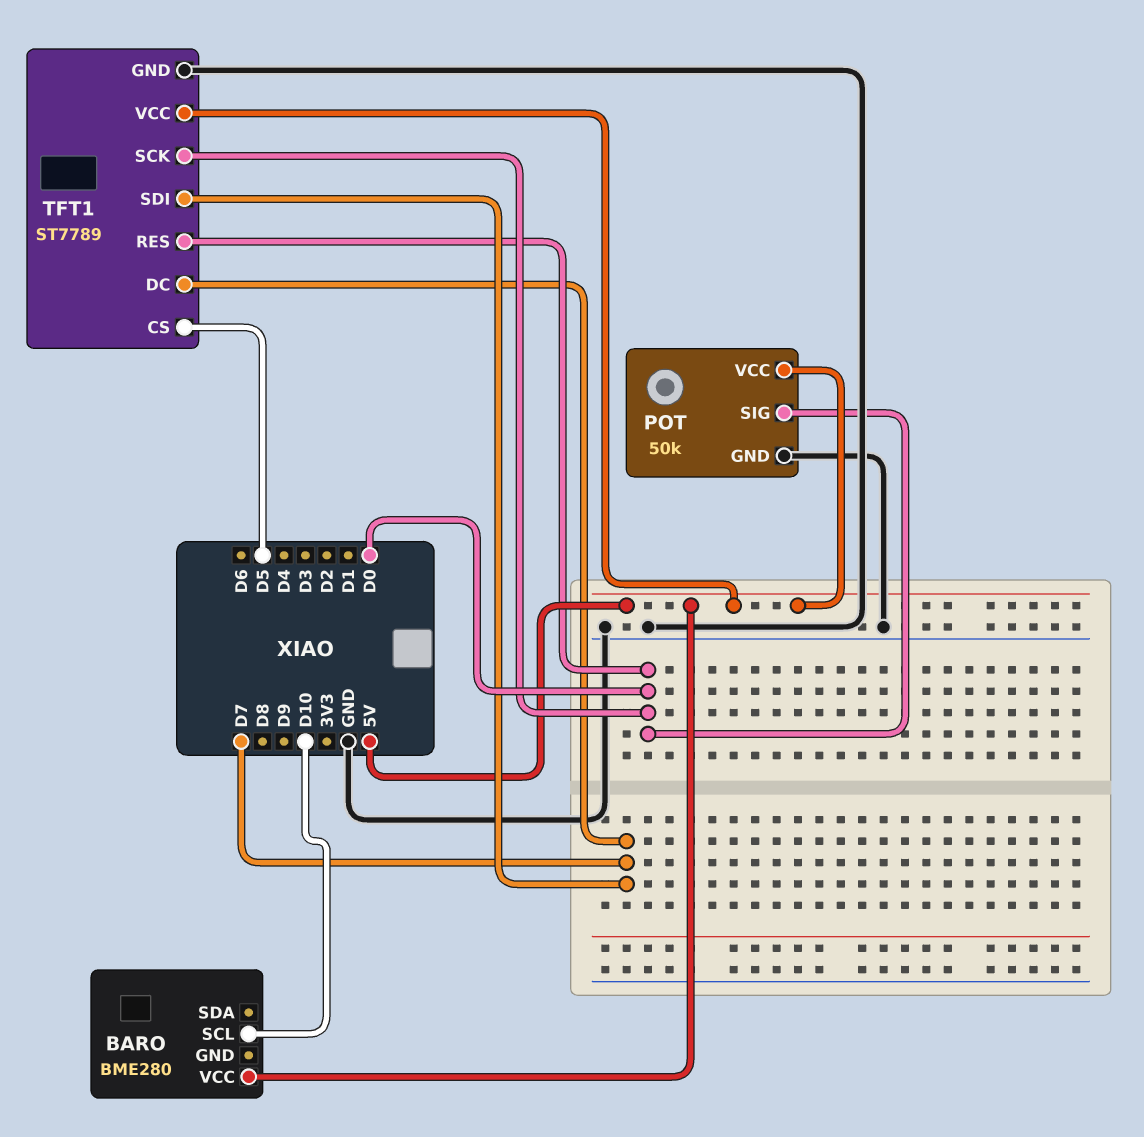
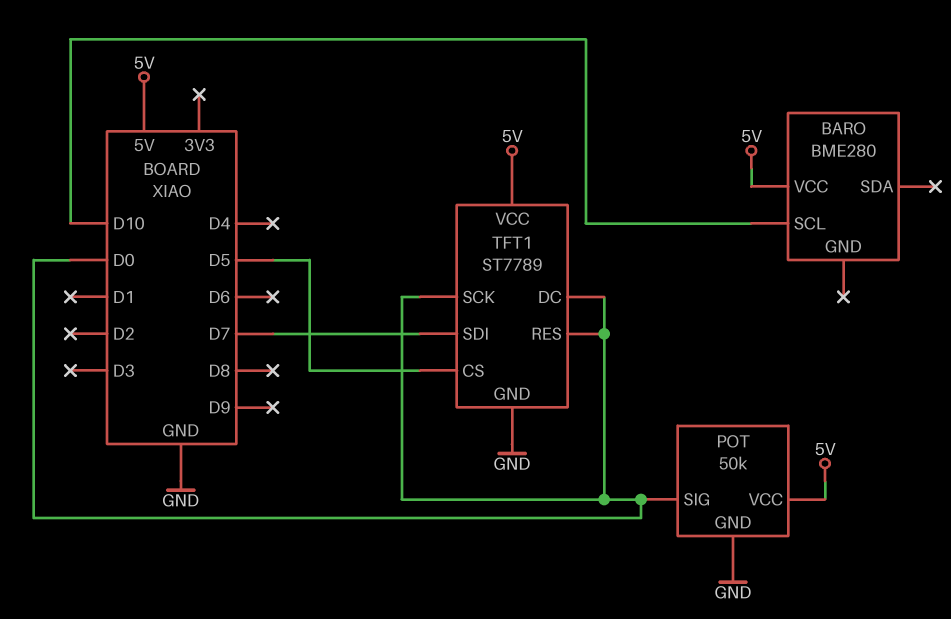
TFT1 pin DC: D7 -> D0

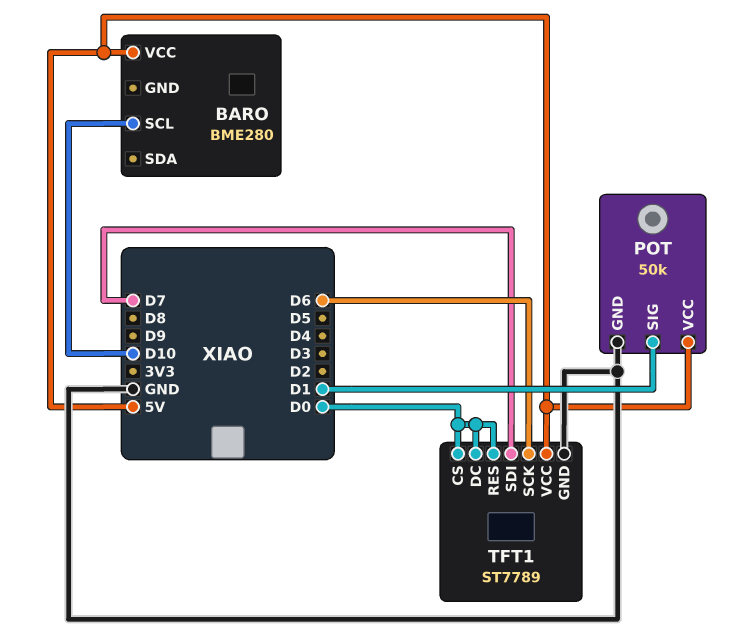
POT pin SIG: D0 -> D1
TFT1 pin CS: D5 -> D0
TFT1 pin SCK: D0 -> D6

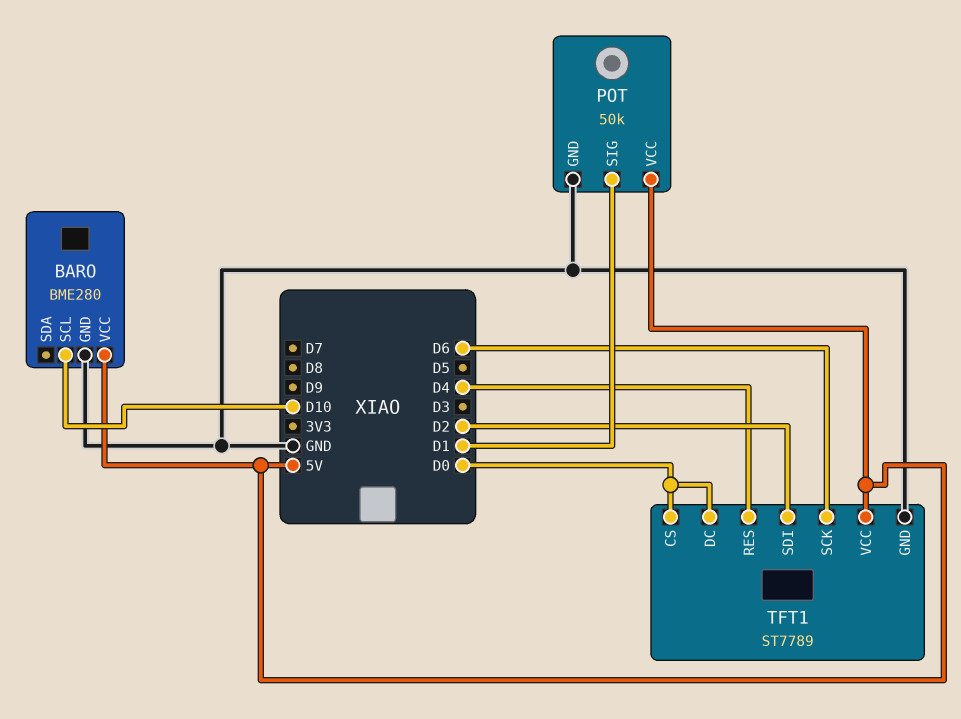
BARO pin GND: none -> GND
TFT1 pin RES: D0 -> D4
TFT1 pin SDI: D7 -> D2

